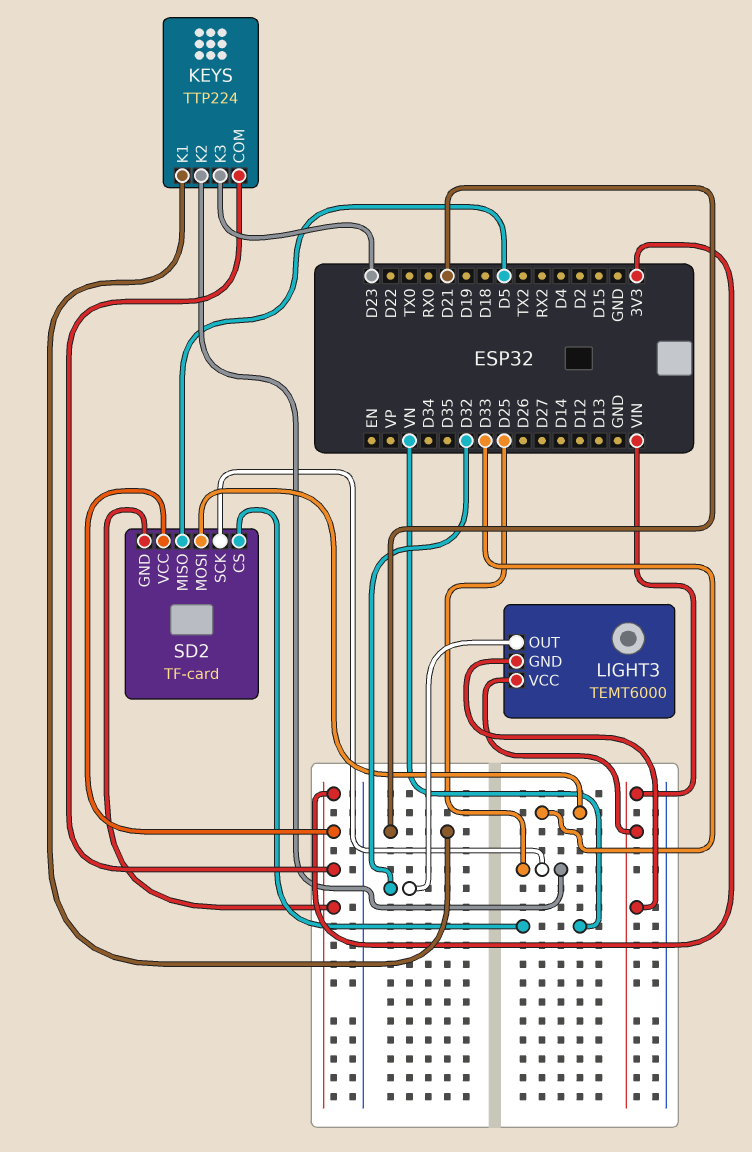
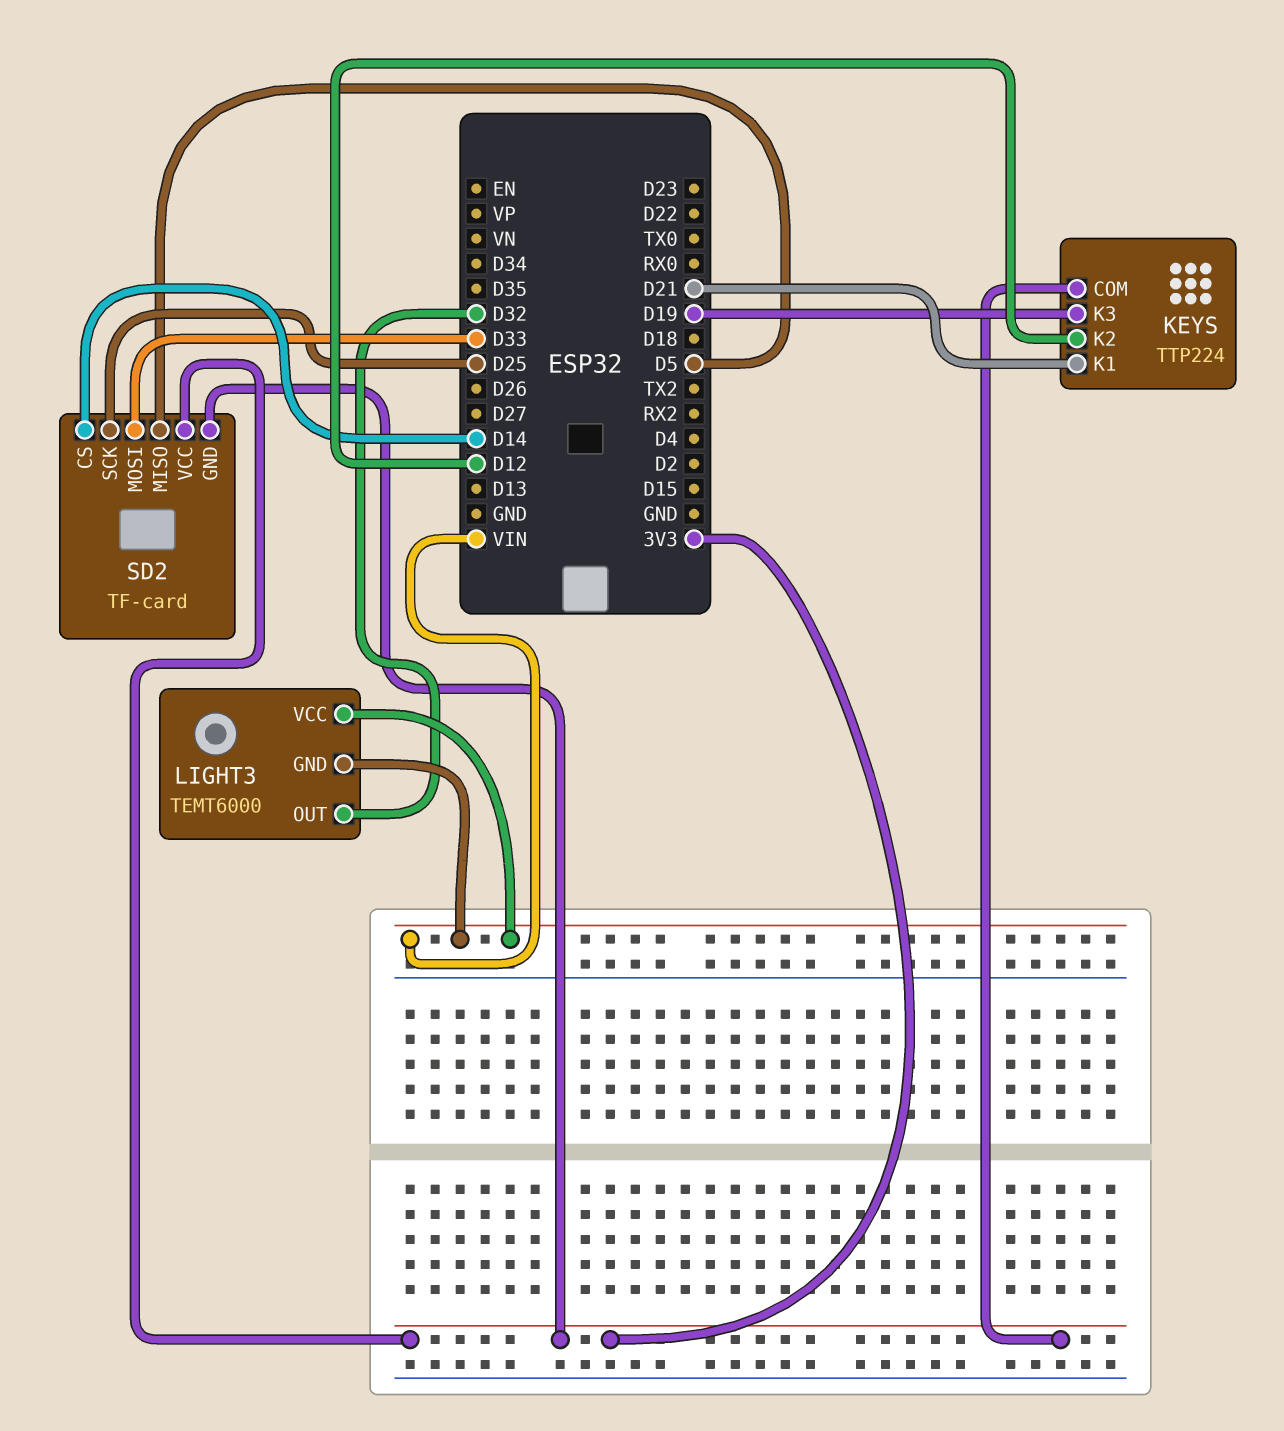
KEYS pin K2: D25 -> D12
KEYS pin K3: D23 -> D19
SD2 pin CS: VN -> D14

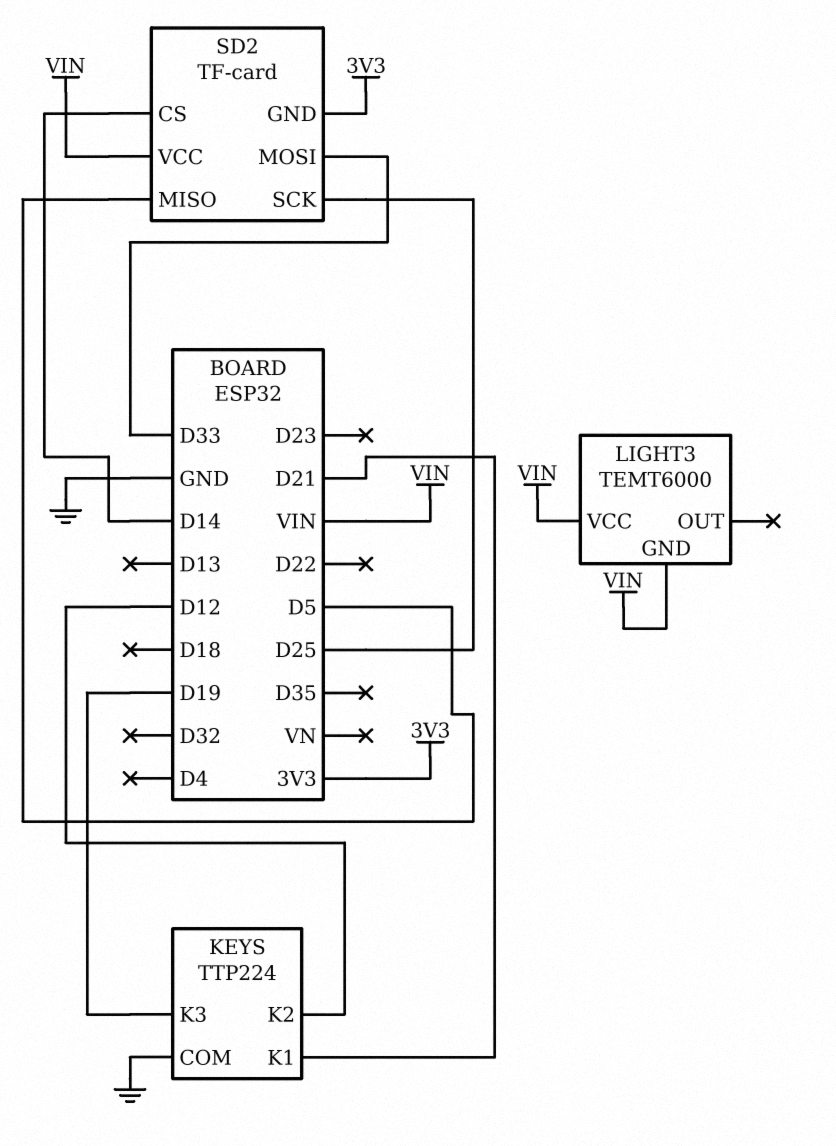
KEYS pin COM: 3V3 -> GND
LIGHT3 pin OUT: D32 -> none
SD2 pin VCC: 3V3 -> VIN

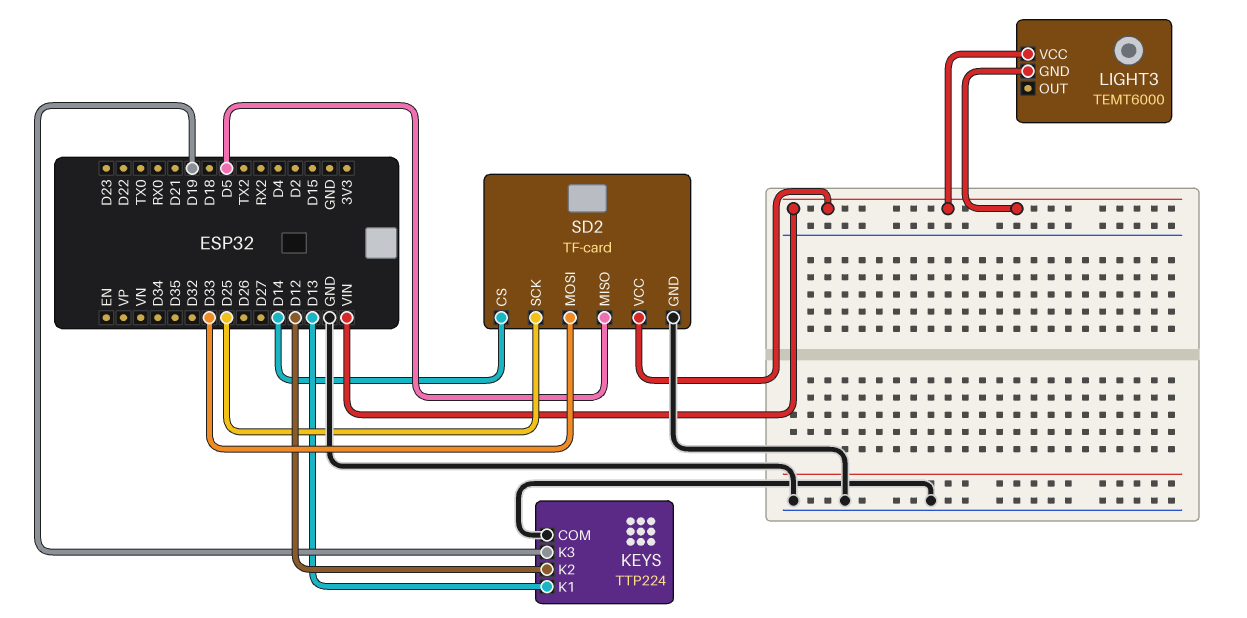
KEYS pin K1: D21 -> D13
SD2 pin GND: 3V3 -> GND

